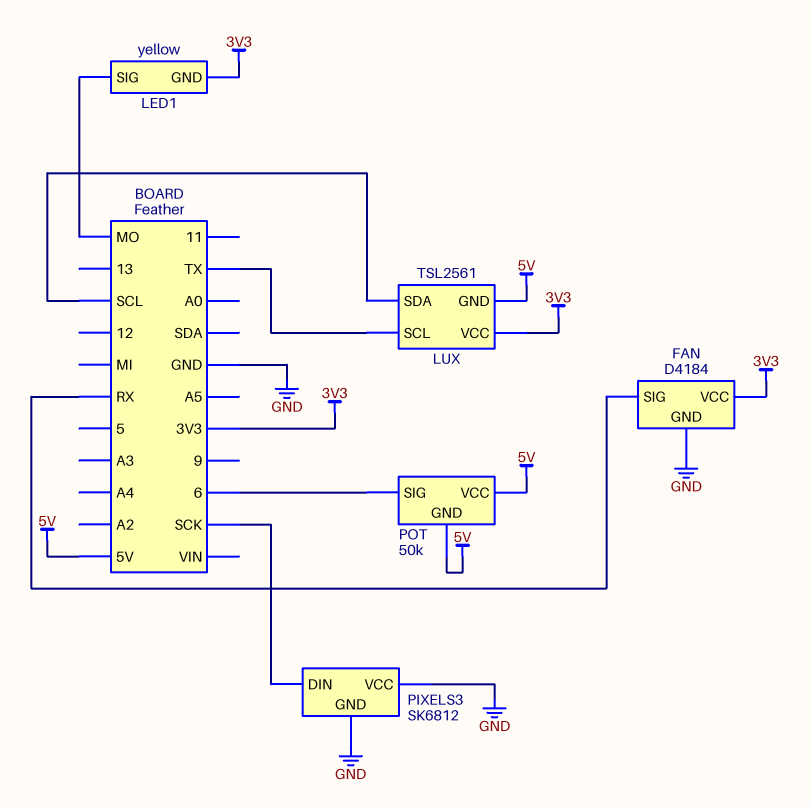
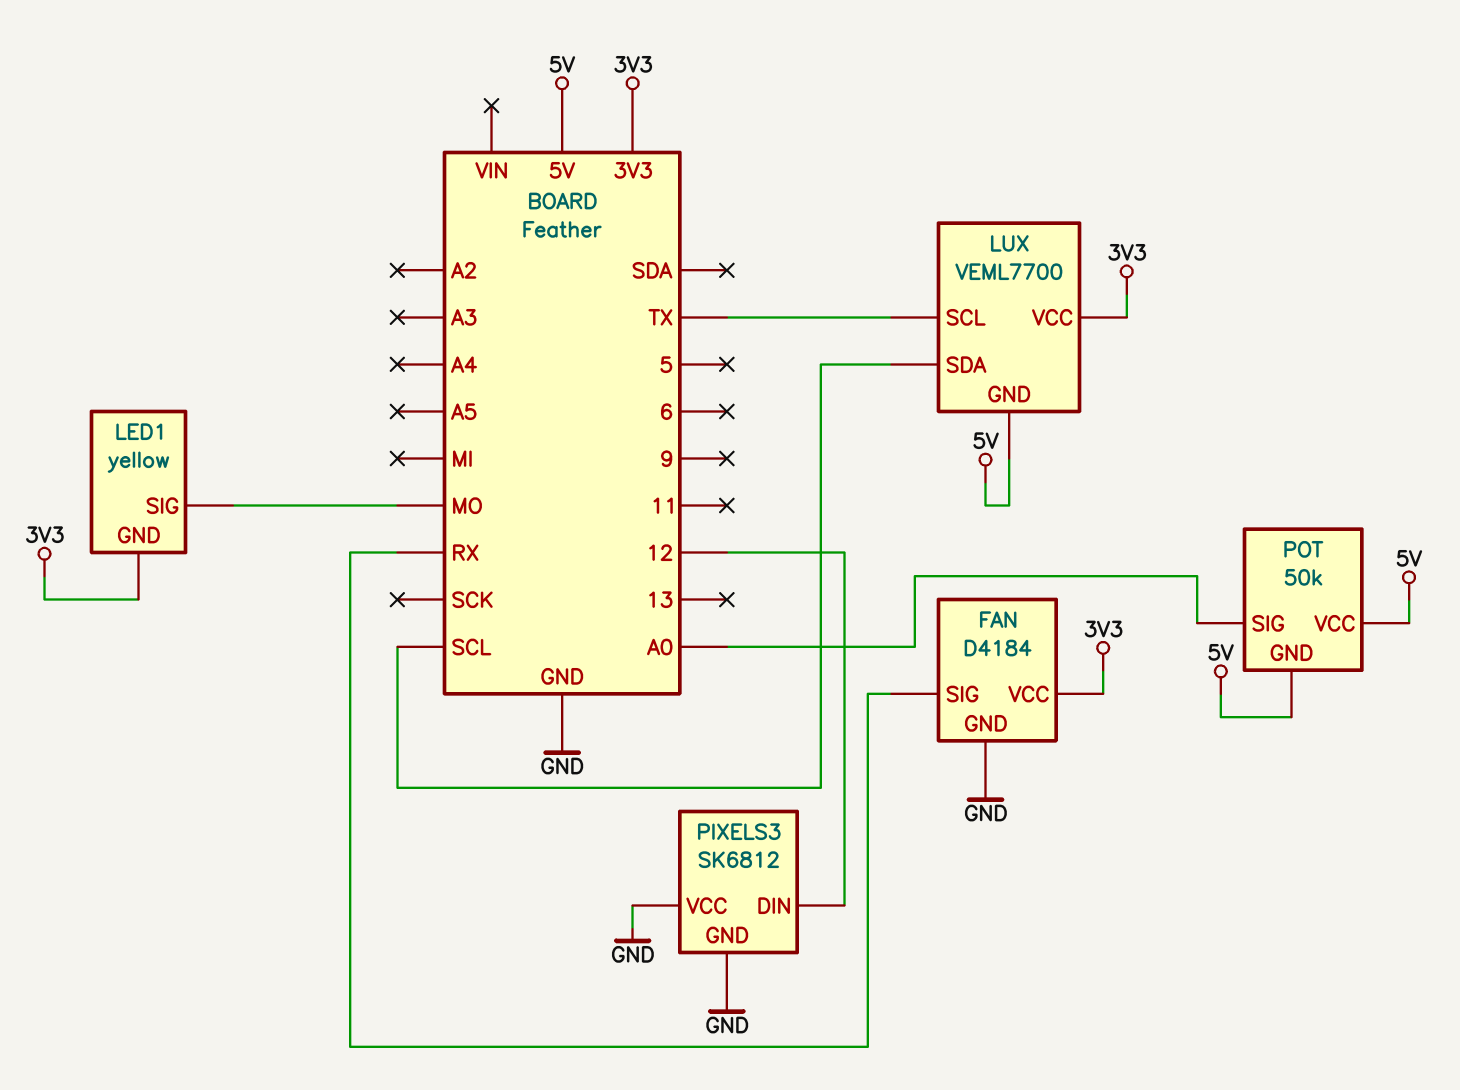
LUX: TSL2561 -> VEML7700
PIXELS3 pin DIN: SCK -> 12
POT pin SIG: 6 -> A0

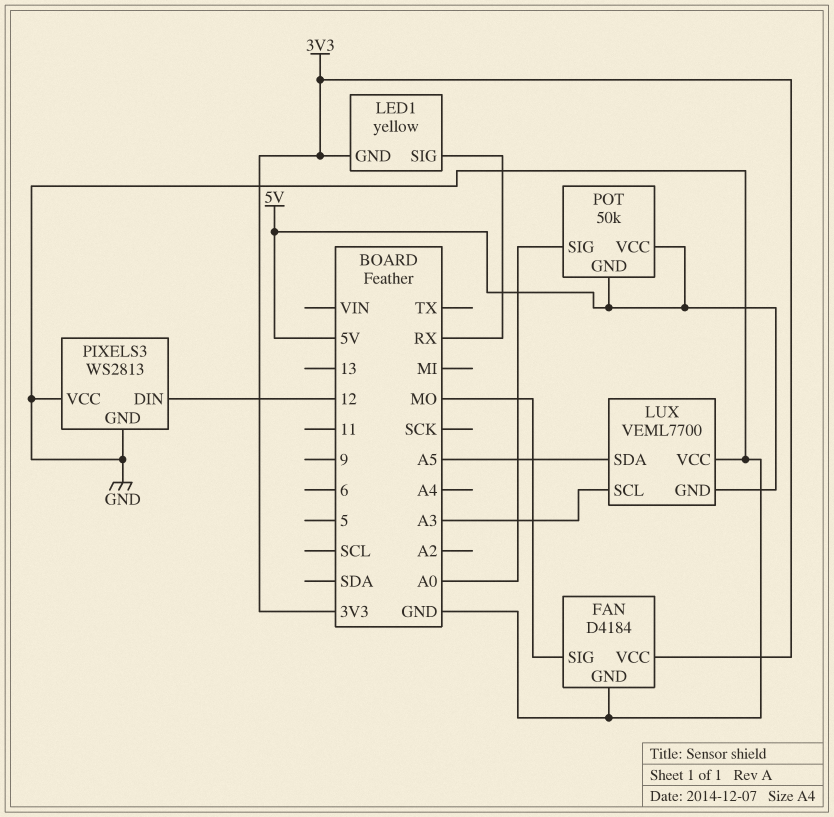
FAN pin SIG: RX -> MO
LED1 pin SIG: MO -> RX
LUX pin SCL: TX -> A3
LUX pin SDA: SCL -> A5
LUX pin VCC: 3V3 -> GND
PIXELS3: SK6812 -> WS2813

